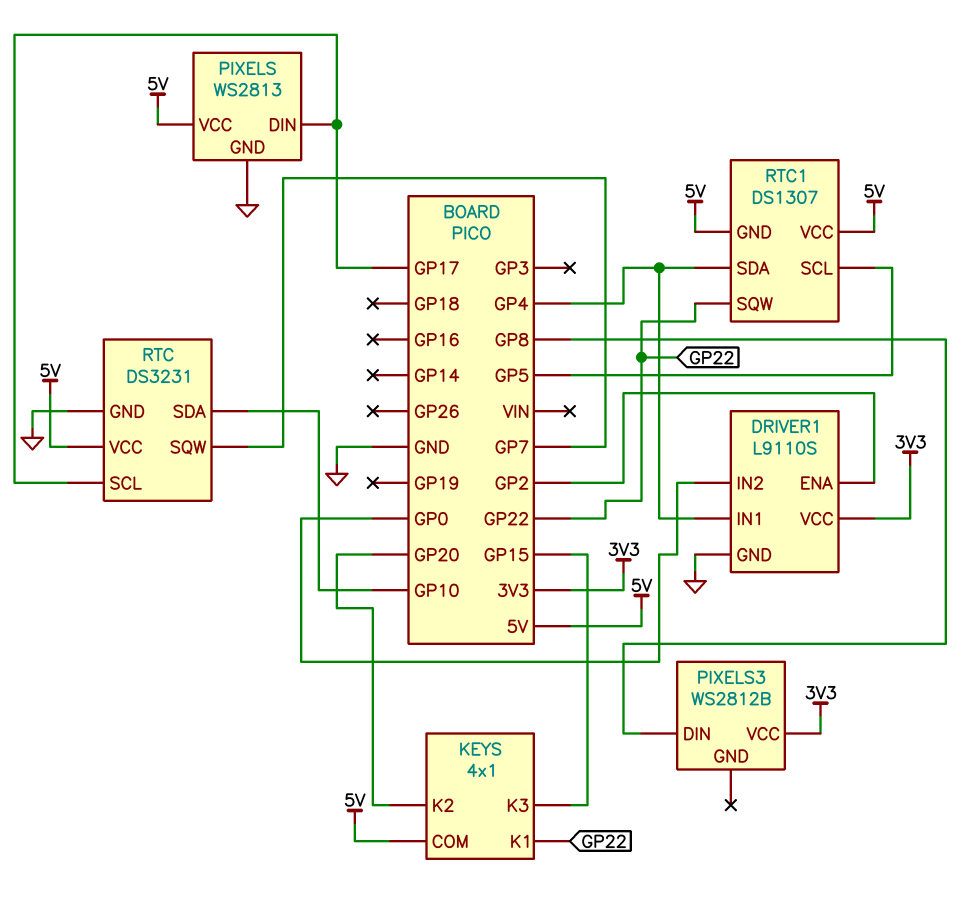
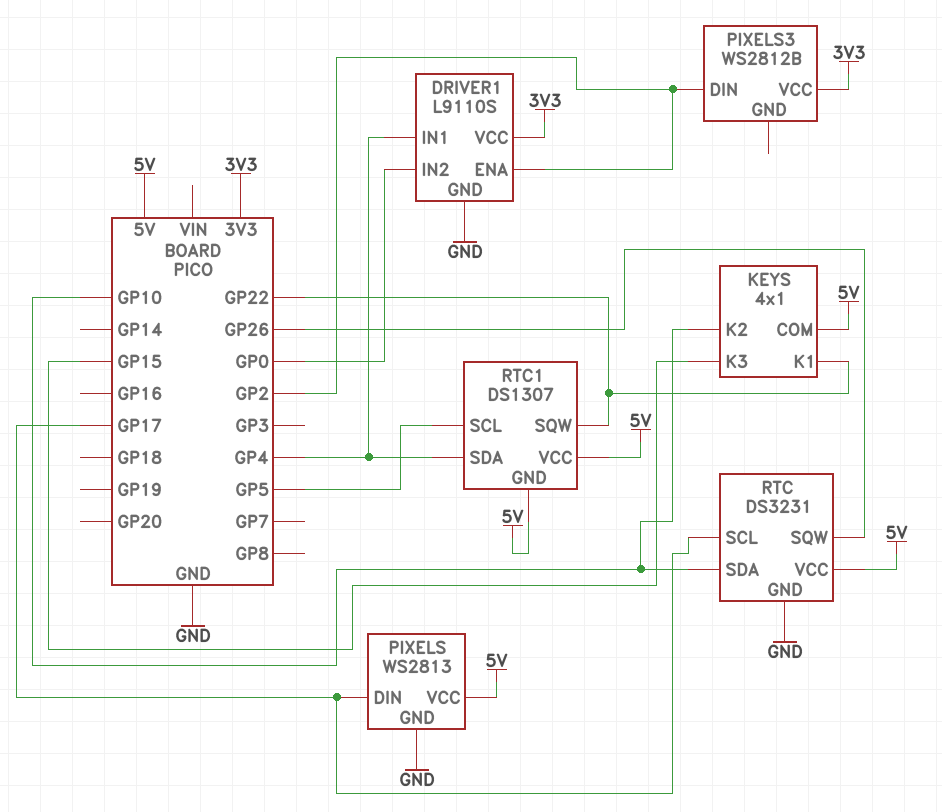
KEYS pin K2: GP20 -> GP10
PIXELS3 pin DIN: GP8 -> GP2
RTC pin SQW: GP7 -> GP26

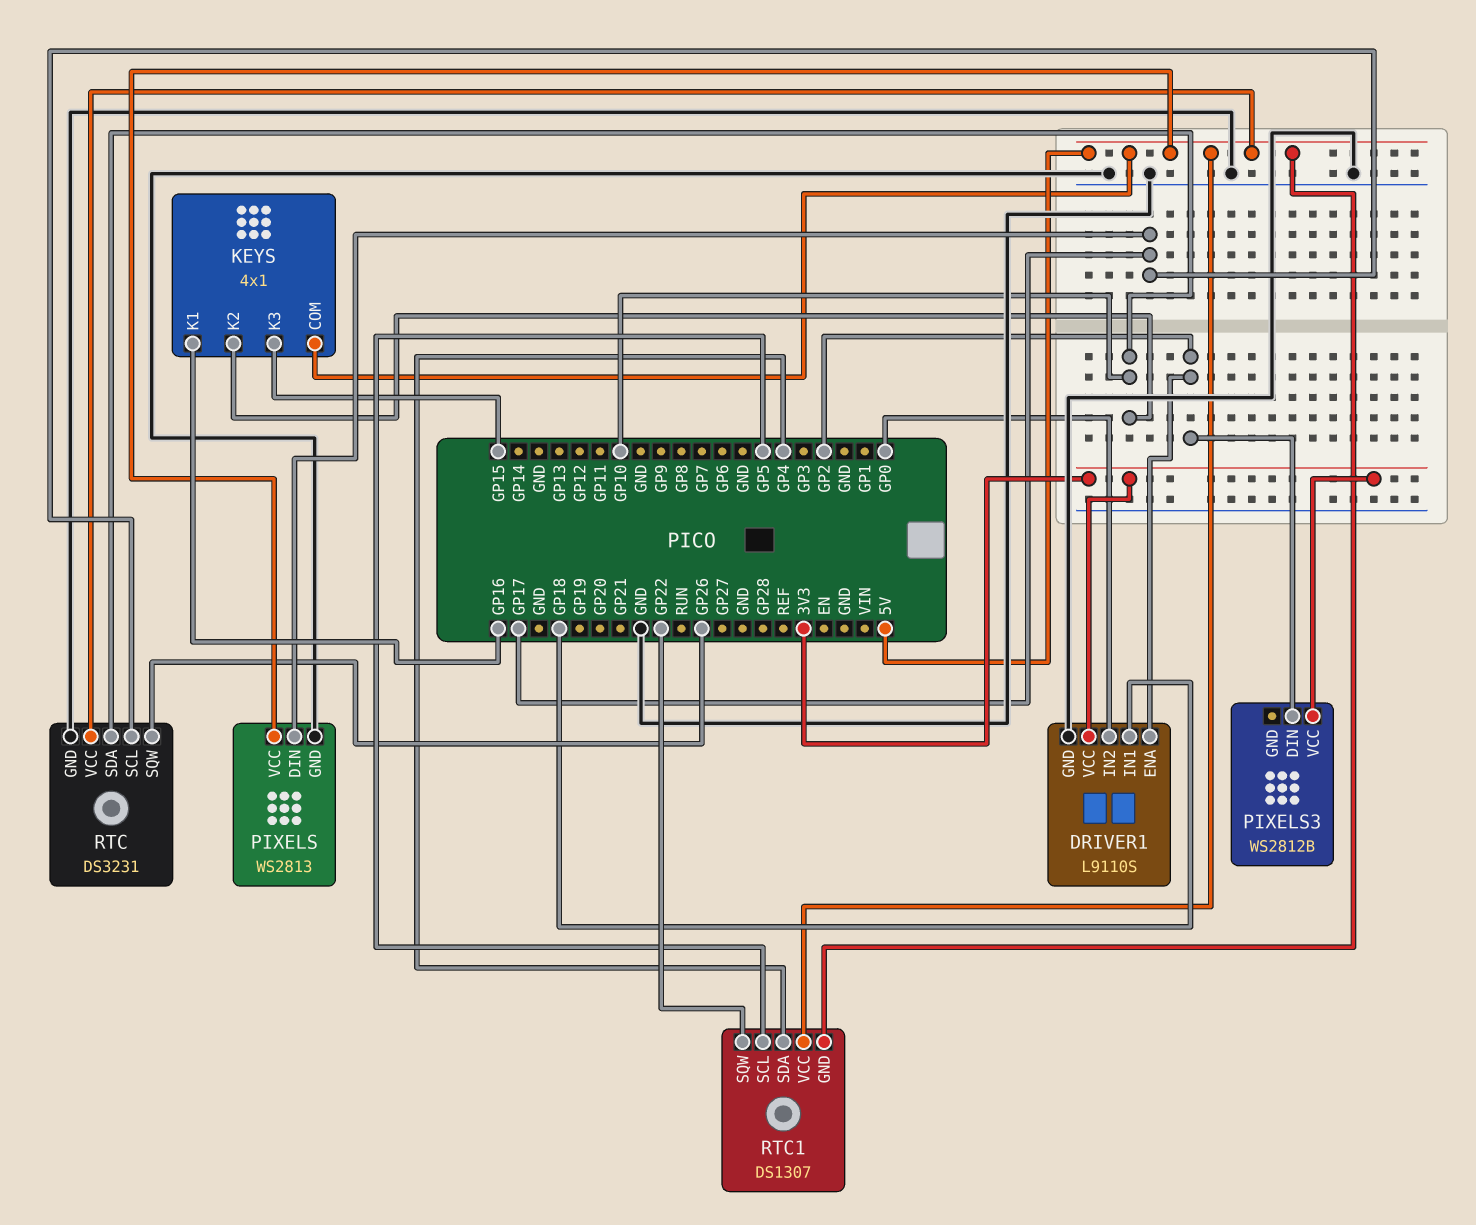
DRIVER1 pin IN1: GP4 -> GP18
KEYS pin K1: GP22 -> GP16

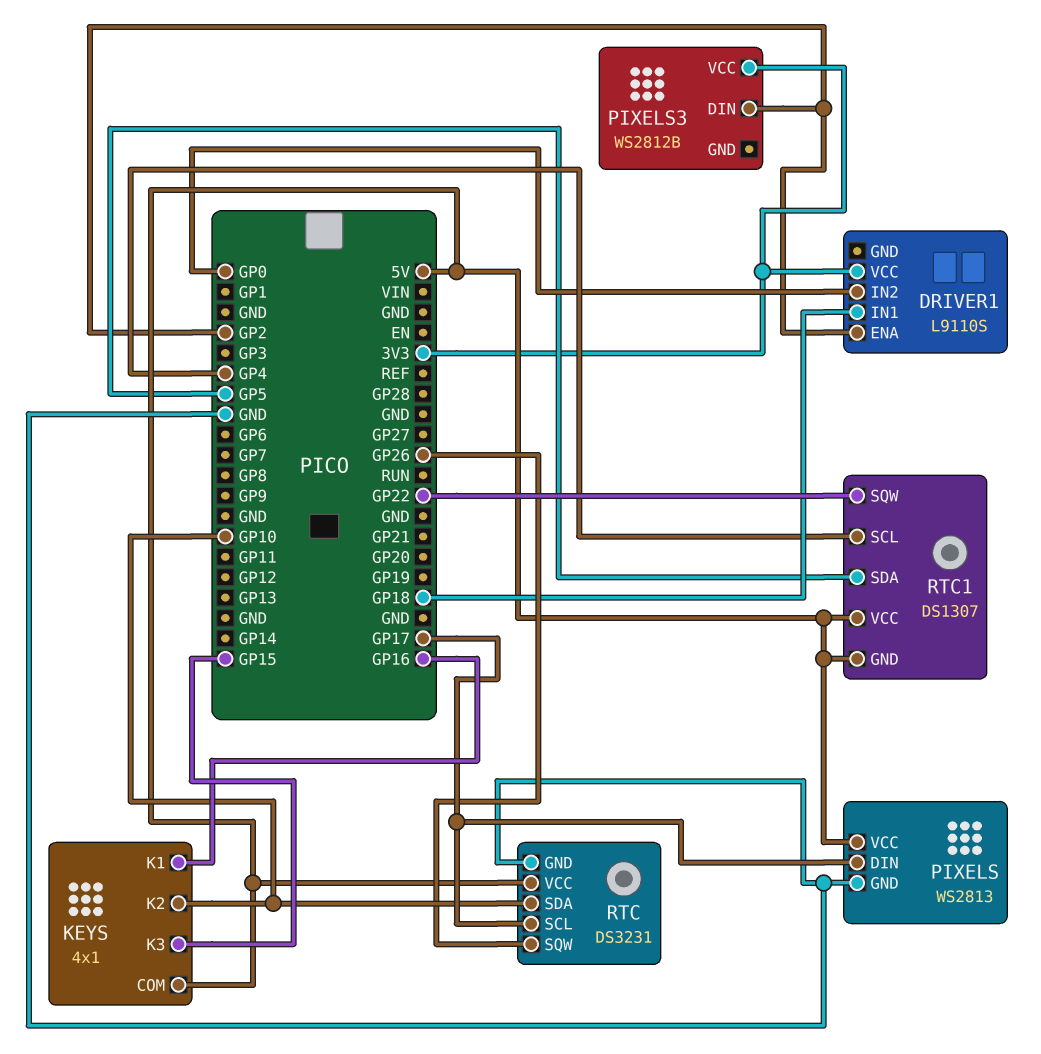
DRIVER1 pin GND: GND -> none
RTC1 pin SCL: GP5 -> GP4
RTC1 pin SDA: GP4 -> GP5

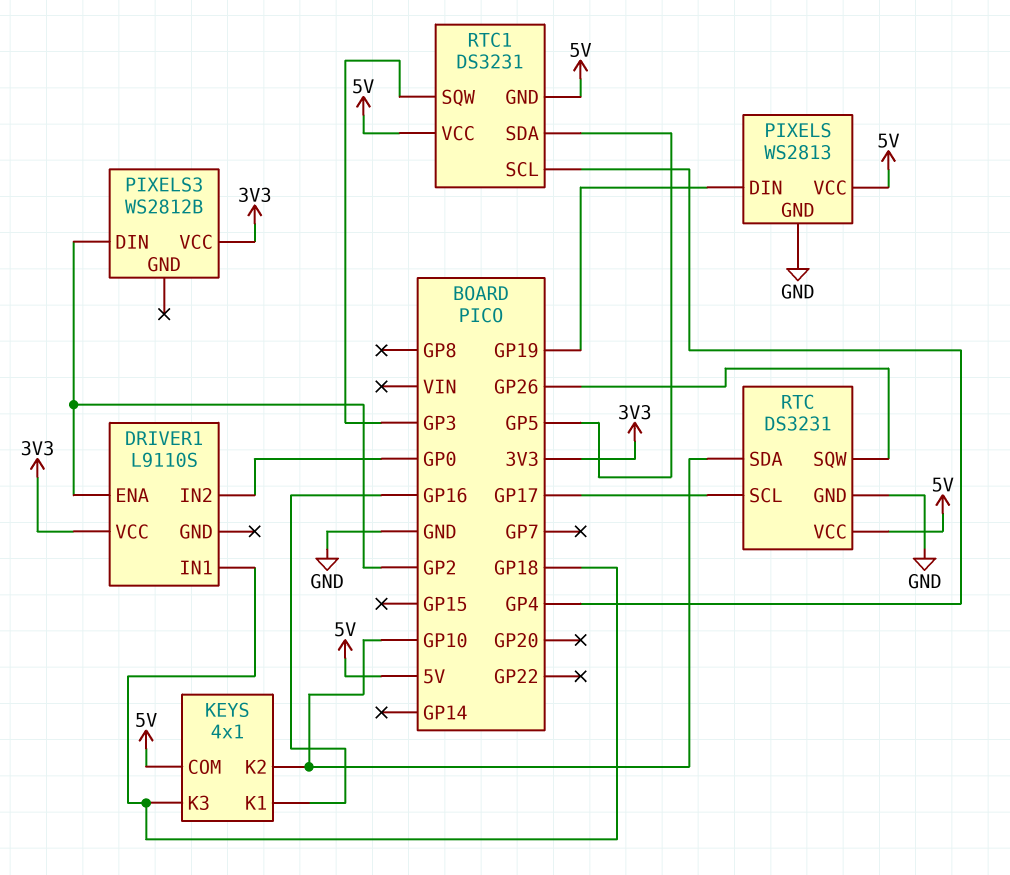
KEYS pin K3: GP15 -> GP18
PIXELS pin DIN: GP17 -> GP19
RTC1: DS1307 -> DS3231
RTC1 pin SQW: GP22 -> GP3

